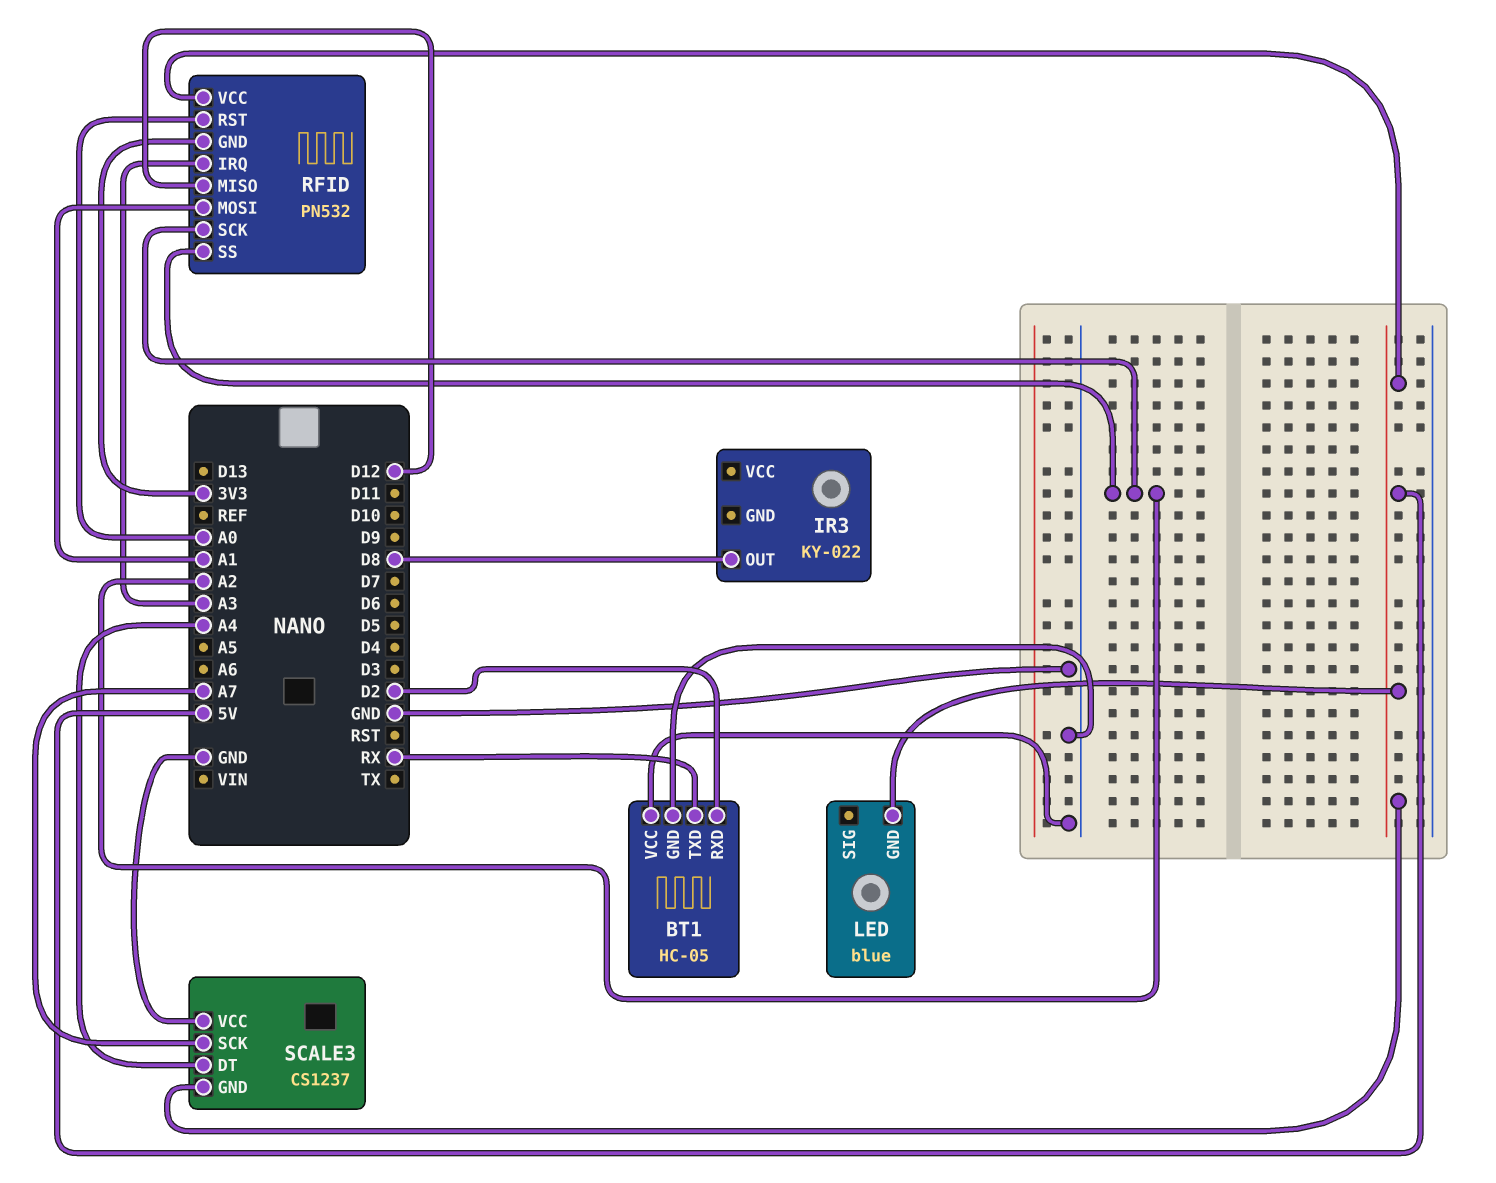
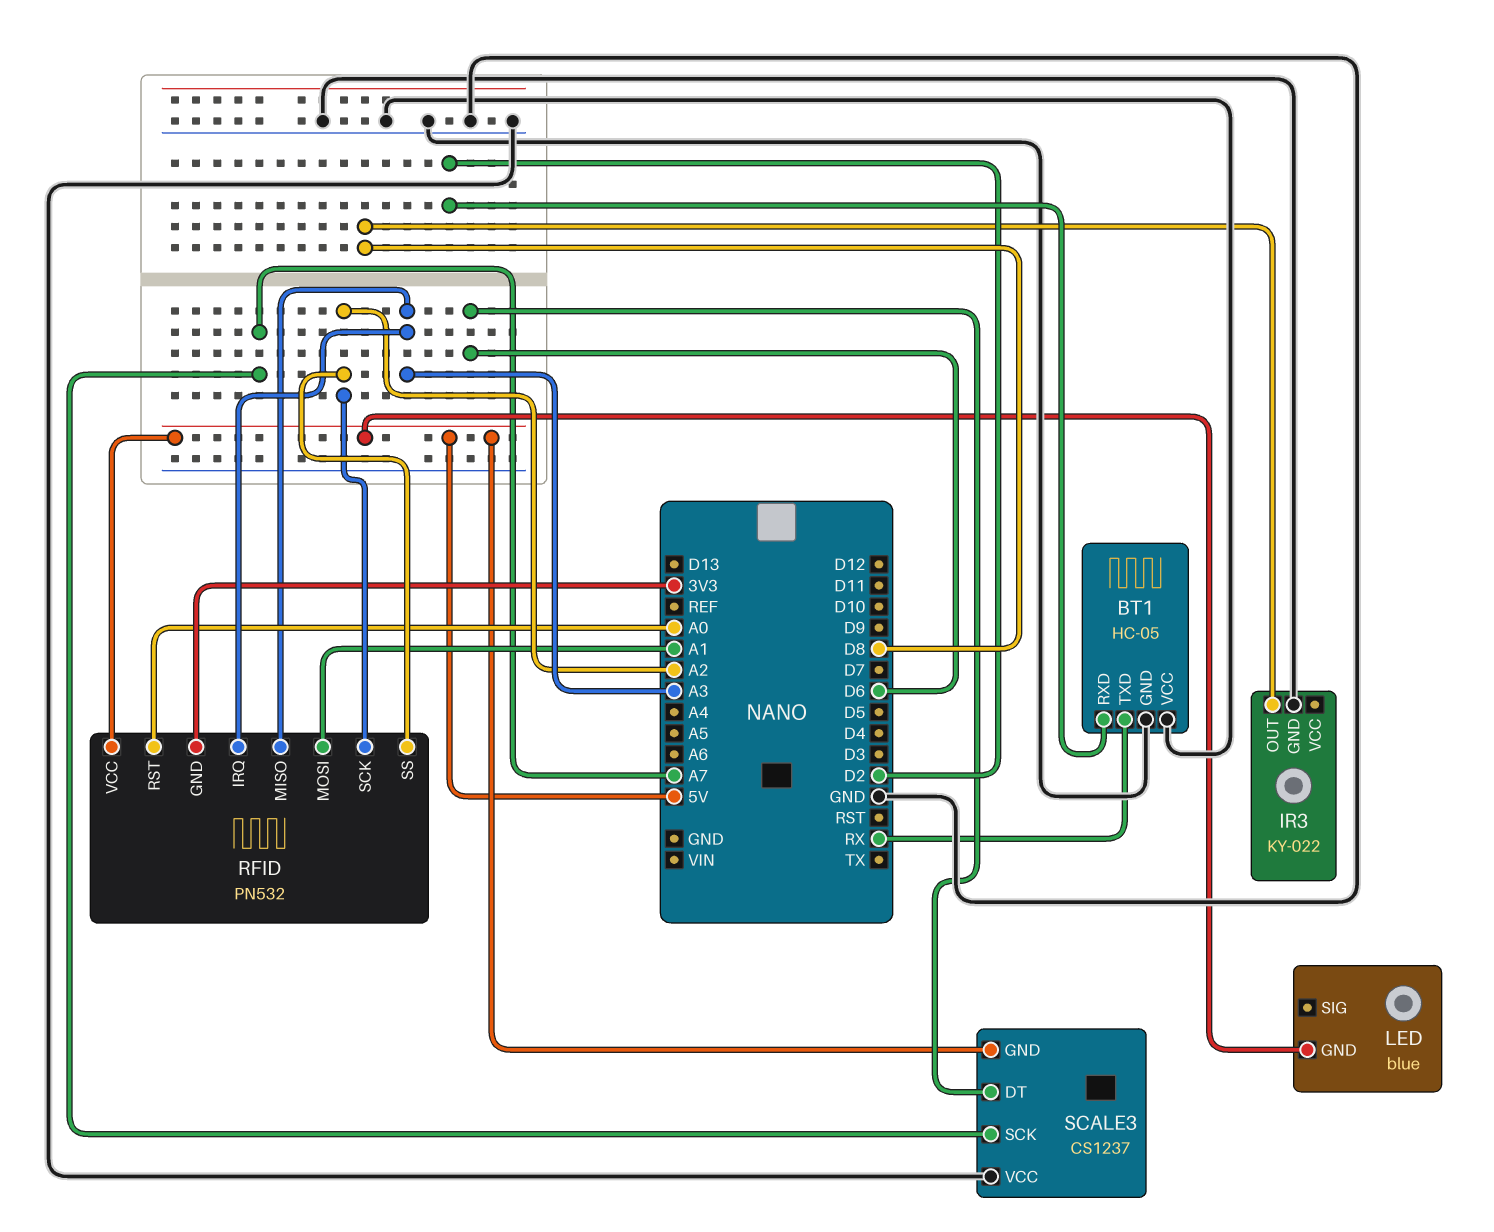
IR3 pin GND: none -> GND
RFID pin MISO: D12 -> A3
SCALE3 pin DT: A4 -> D6

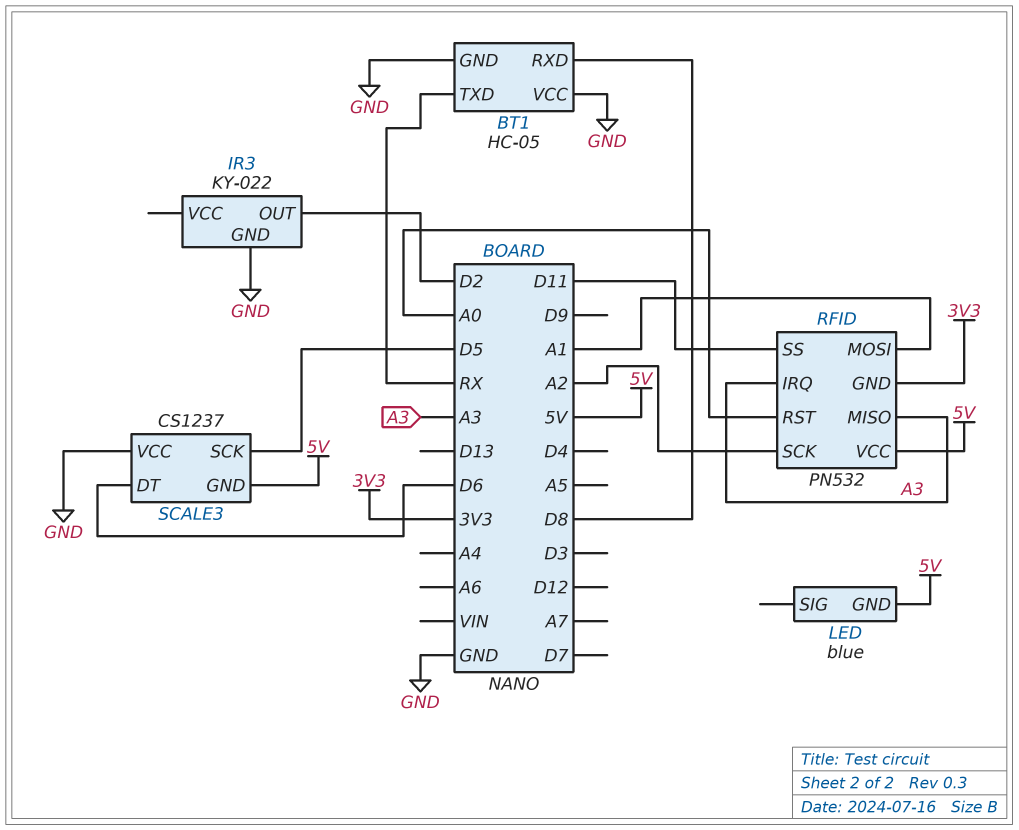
BT1 pin RXD: D2 -> D8
IR3 pin OUT: D8 -> D2
RFID pin SS: A2 -> D11
SCALE3 pin SCK: A7 -> D5

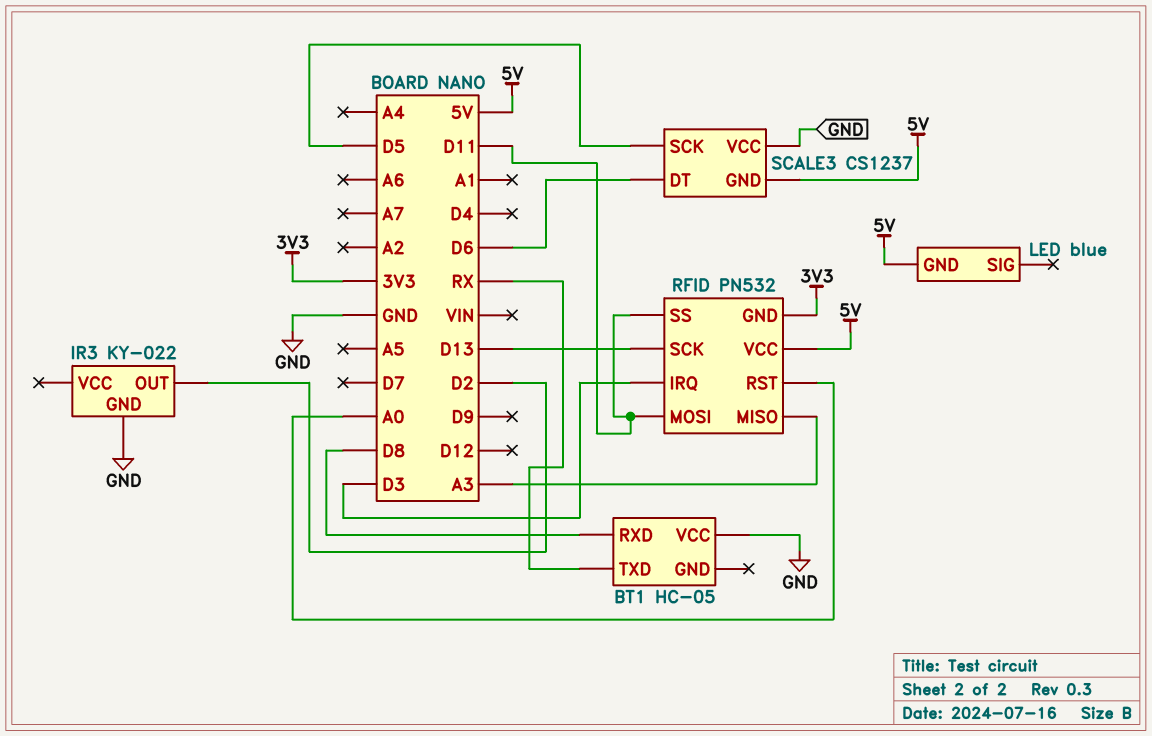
BT1 pin GND: GND -> none
RFID pin IRQ: A3 -> D3
RFID pin MOSI: A1 -> D11
RFID pin SCK: A2 -> D13

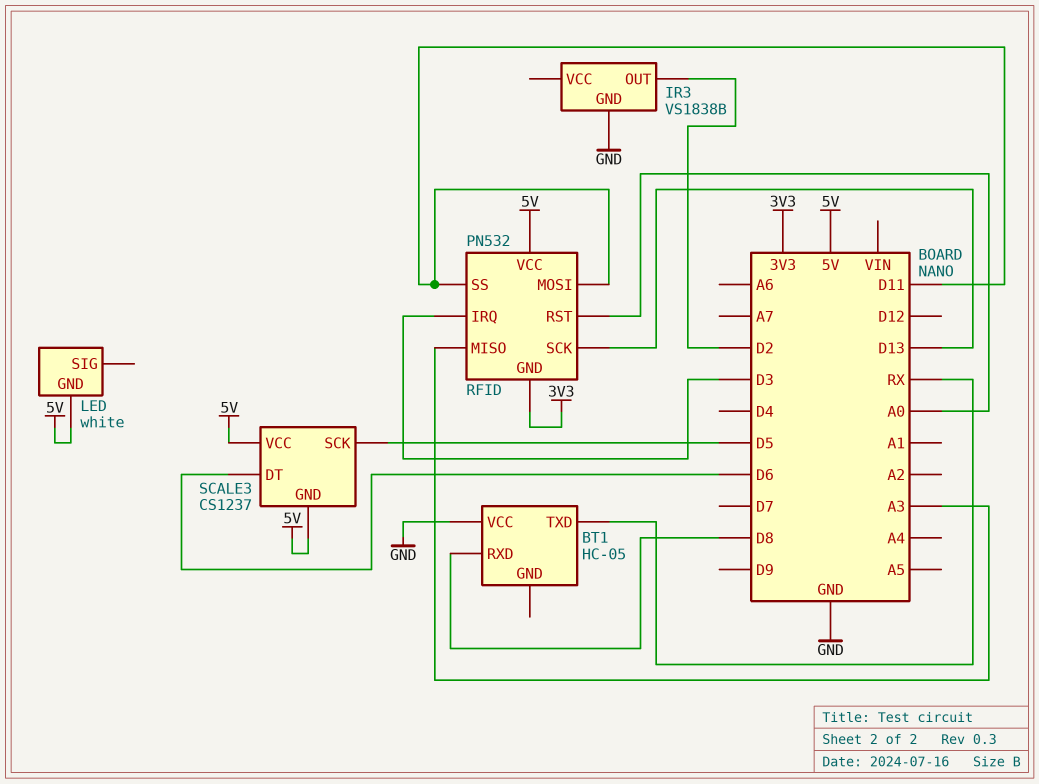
IR3: KY-022 -> VS1838B
LED: blue -> white
SCALE3 pin VCC: GND -> 5V

